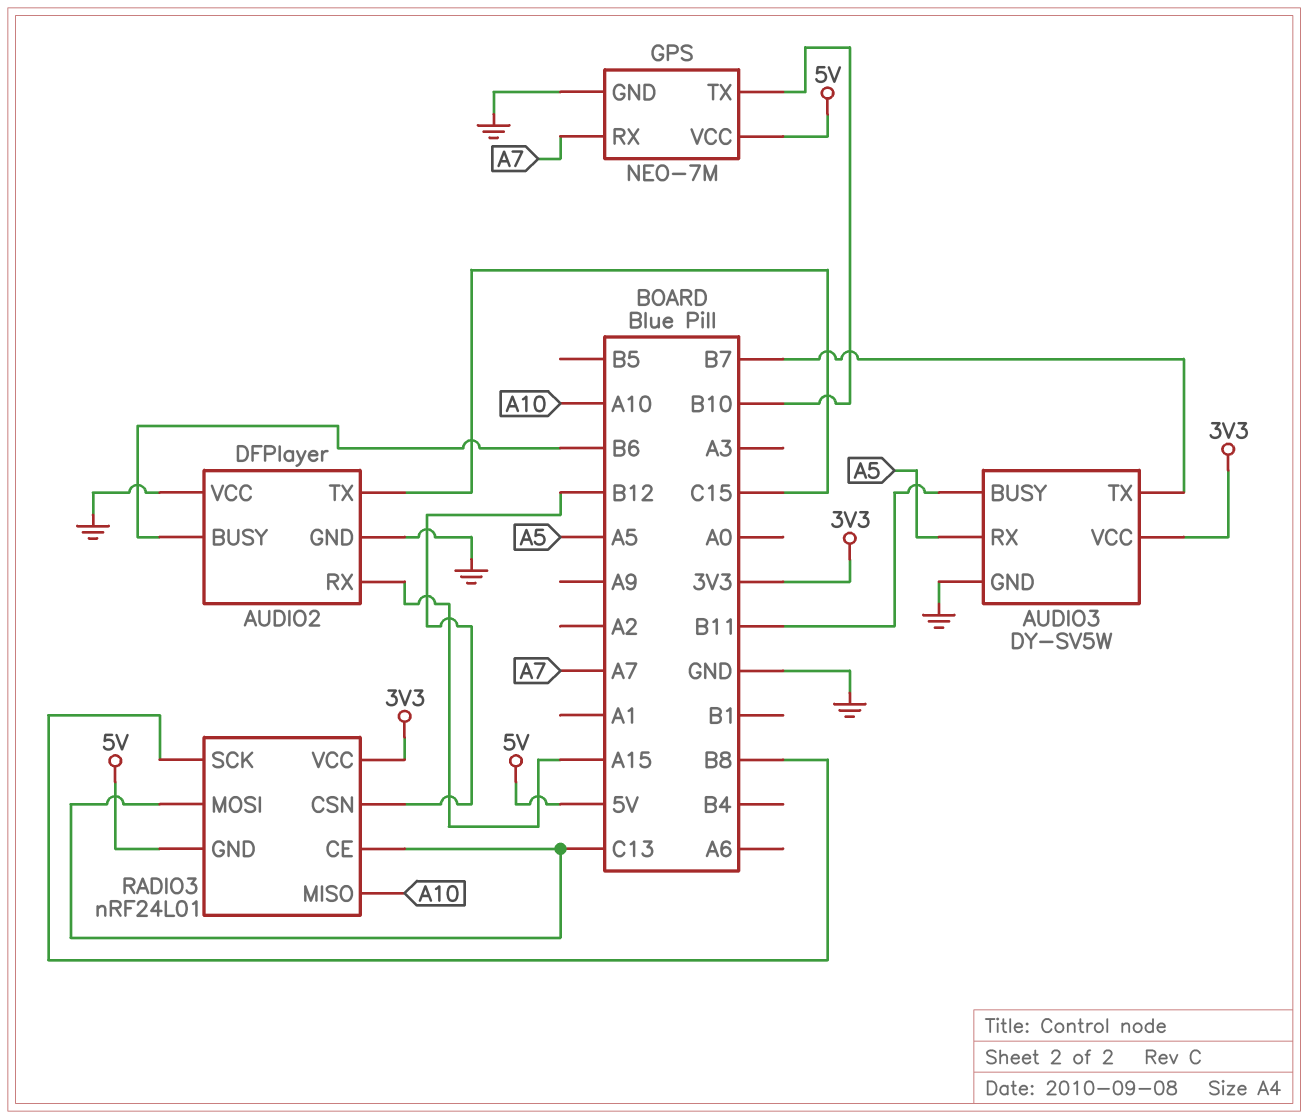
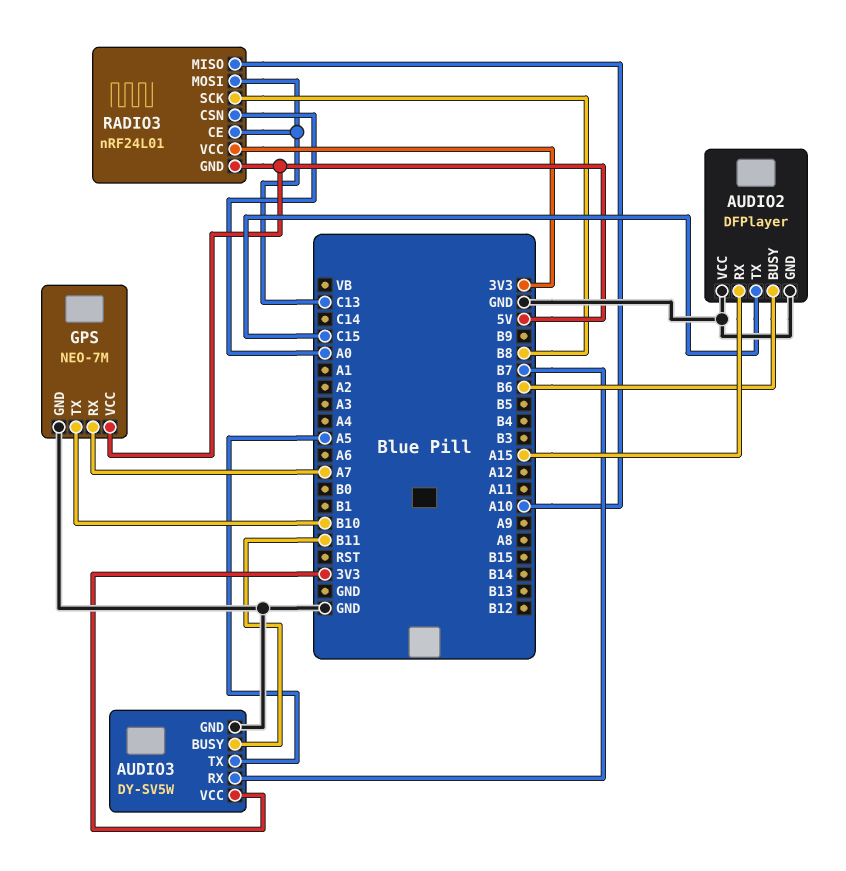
AUDIO3 pin RX: A5 -> B7
AUDIO3 pin TX: B7 -> A5
RADIO3 pin CSN: B12 -> A0

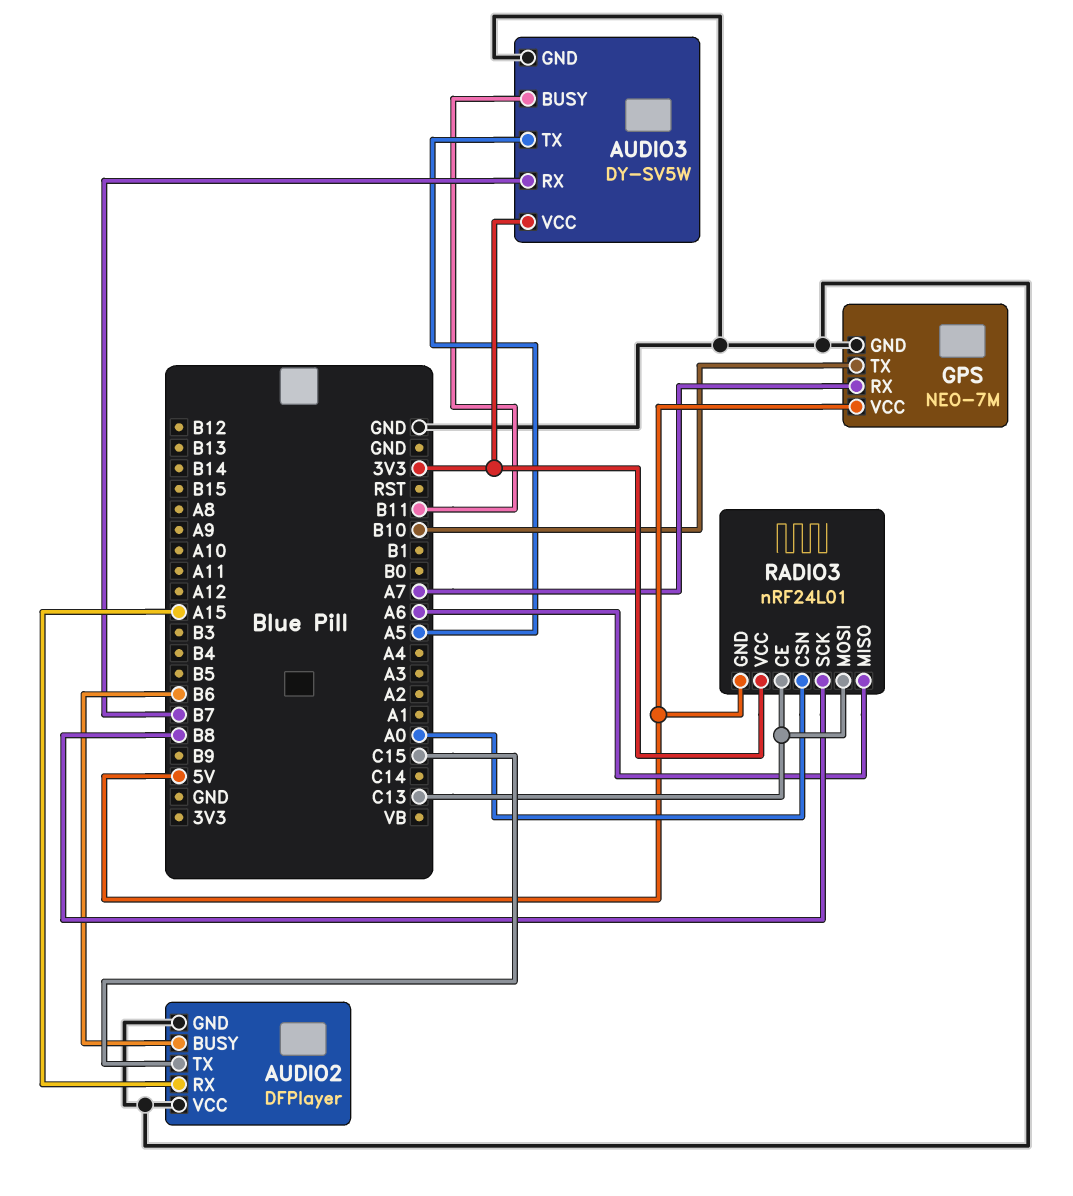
RADIO3 pin MISO: A10 -> A6

